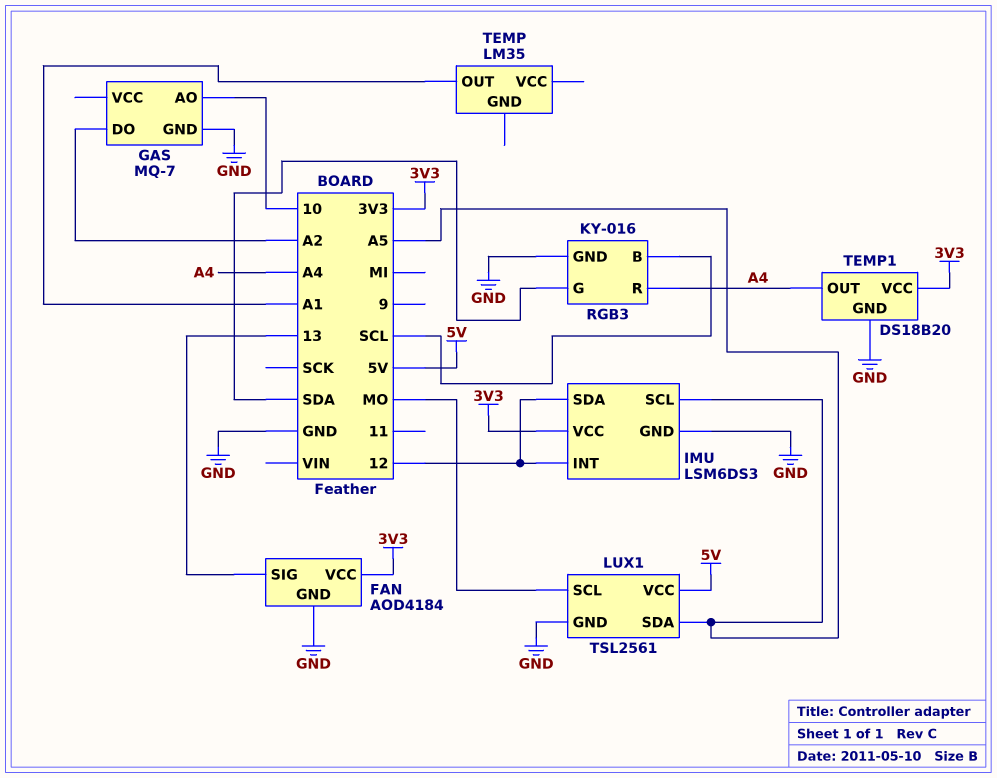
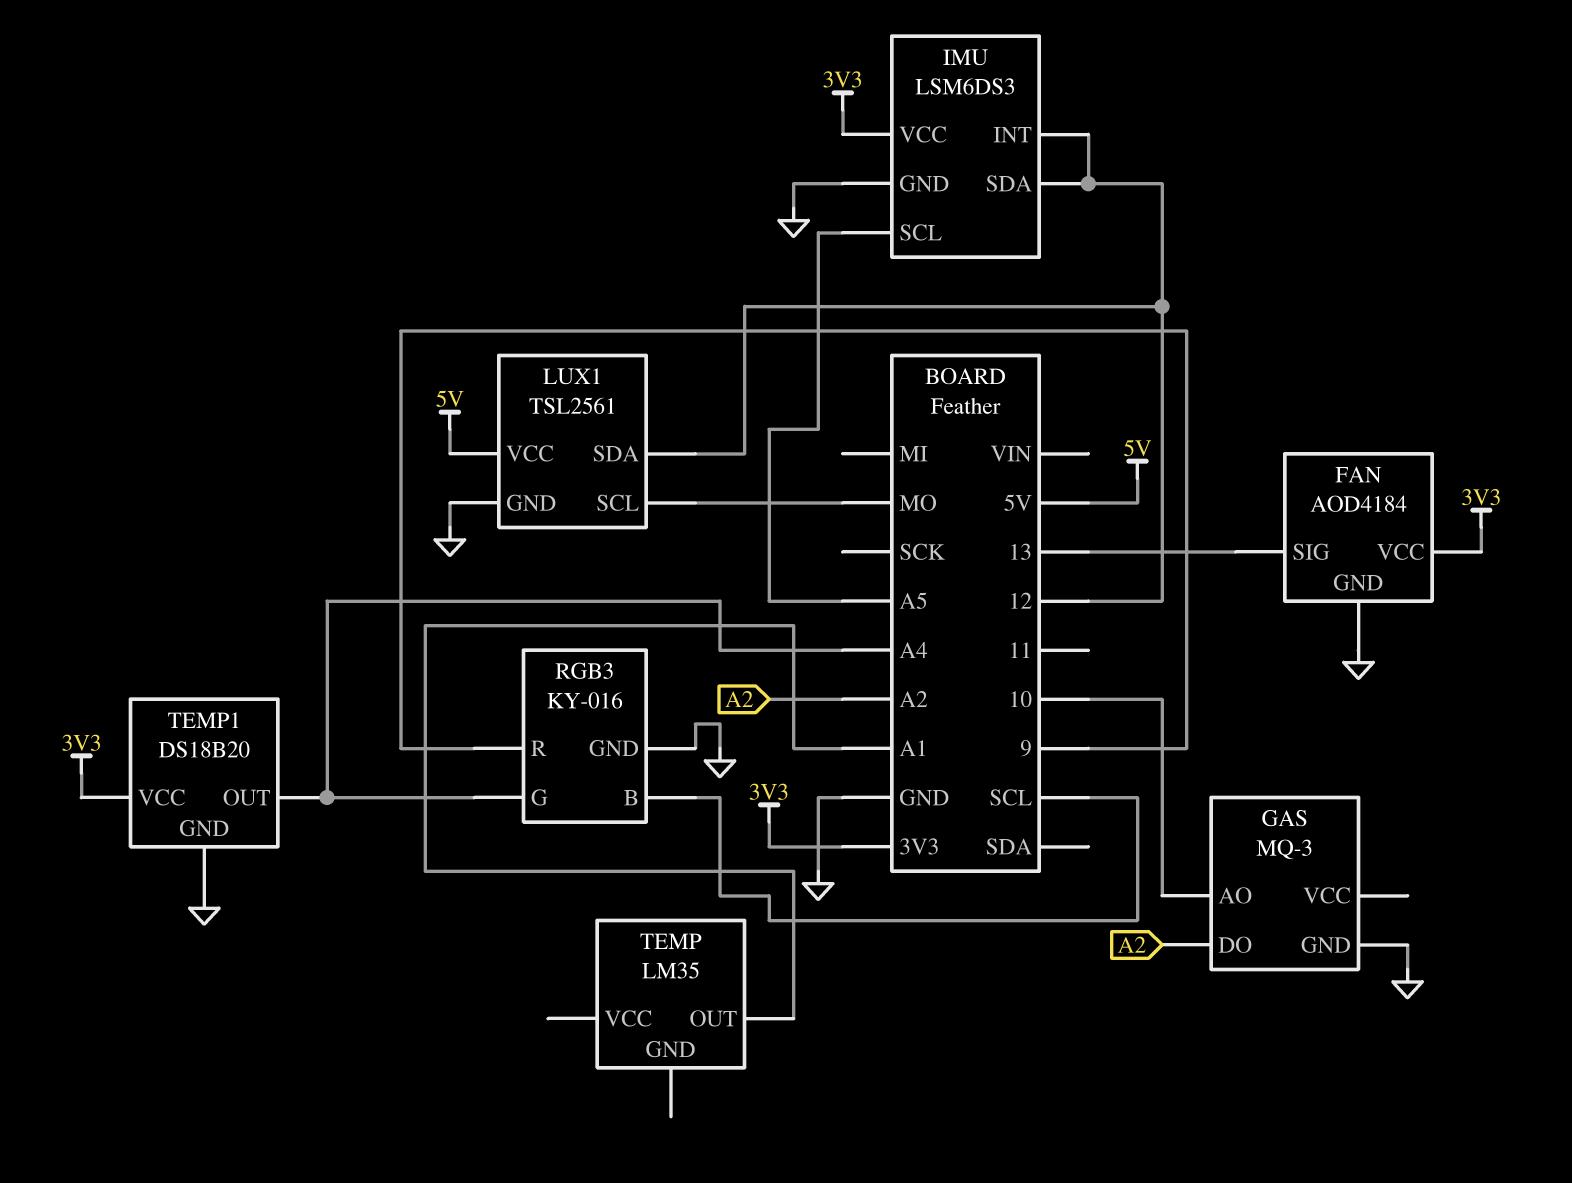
GAS: MQ-7 -> MQ-3
LUX1 pin SDA: A5 -> 12
RGB3 pin G: SDA -> A4
RGB3 pin R: A4 -> 9

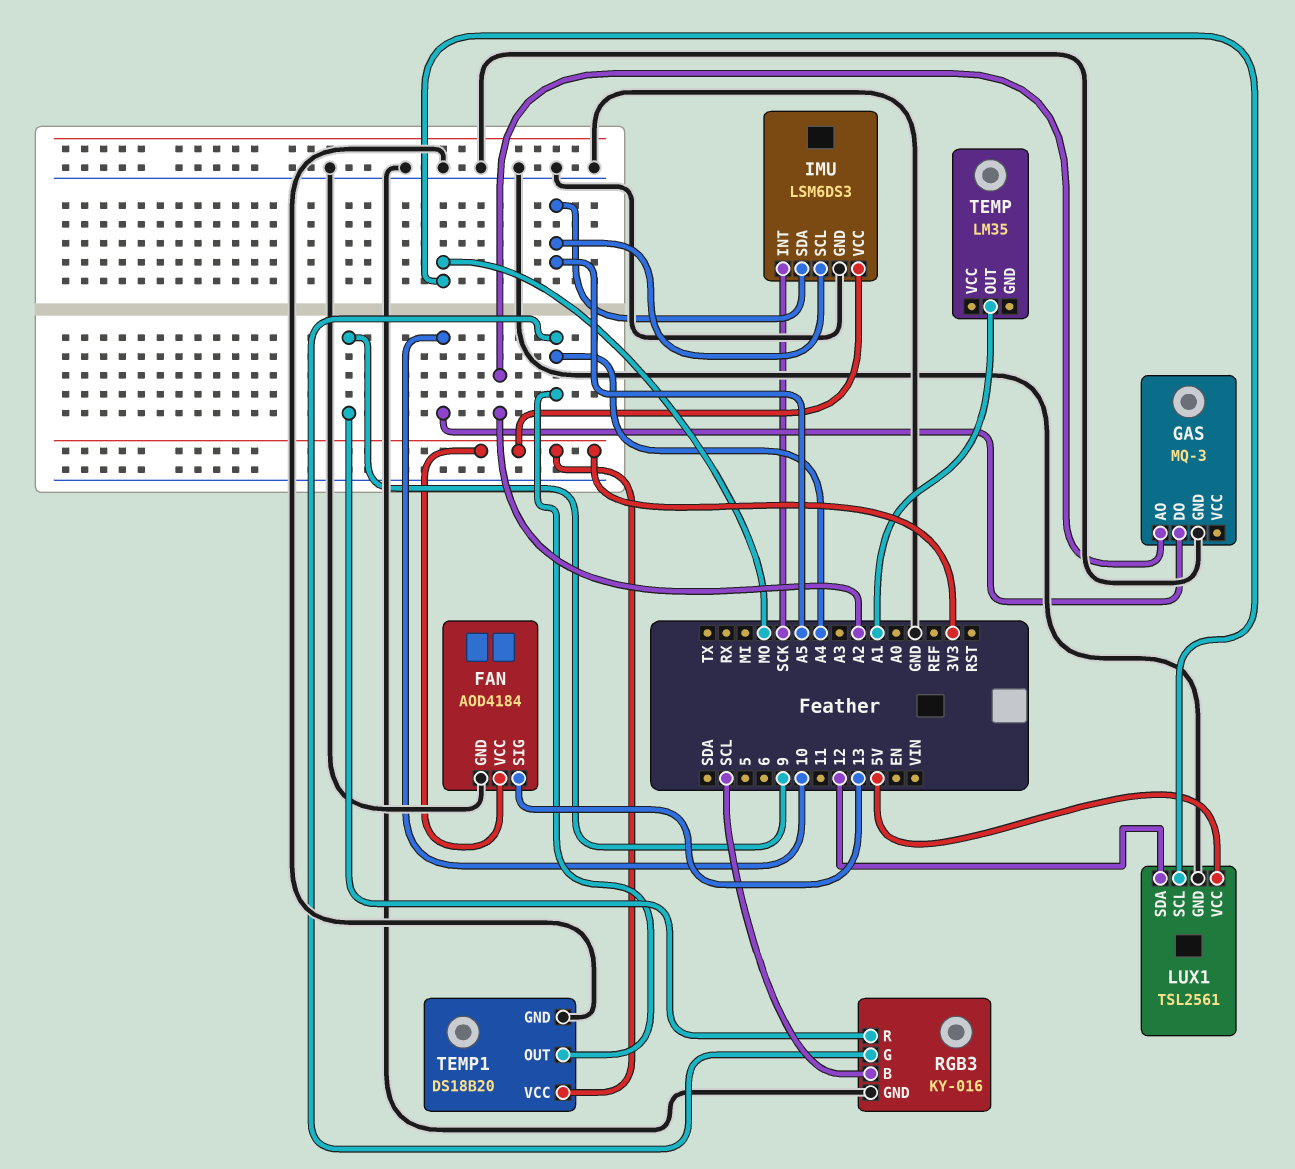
GAS pin AO: 10 -> A2
GAS pin DO: A2 -> 10
IMU pin INT: 12 -> SCK
IMU pin SDA: 12 -> A5

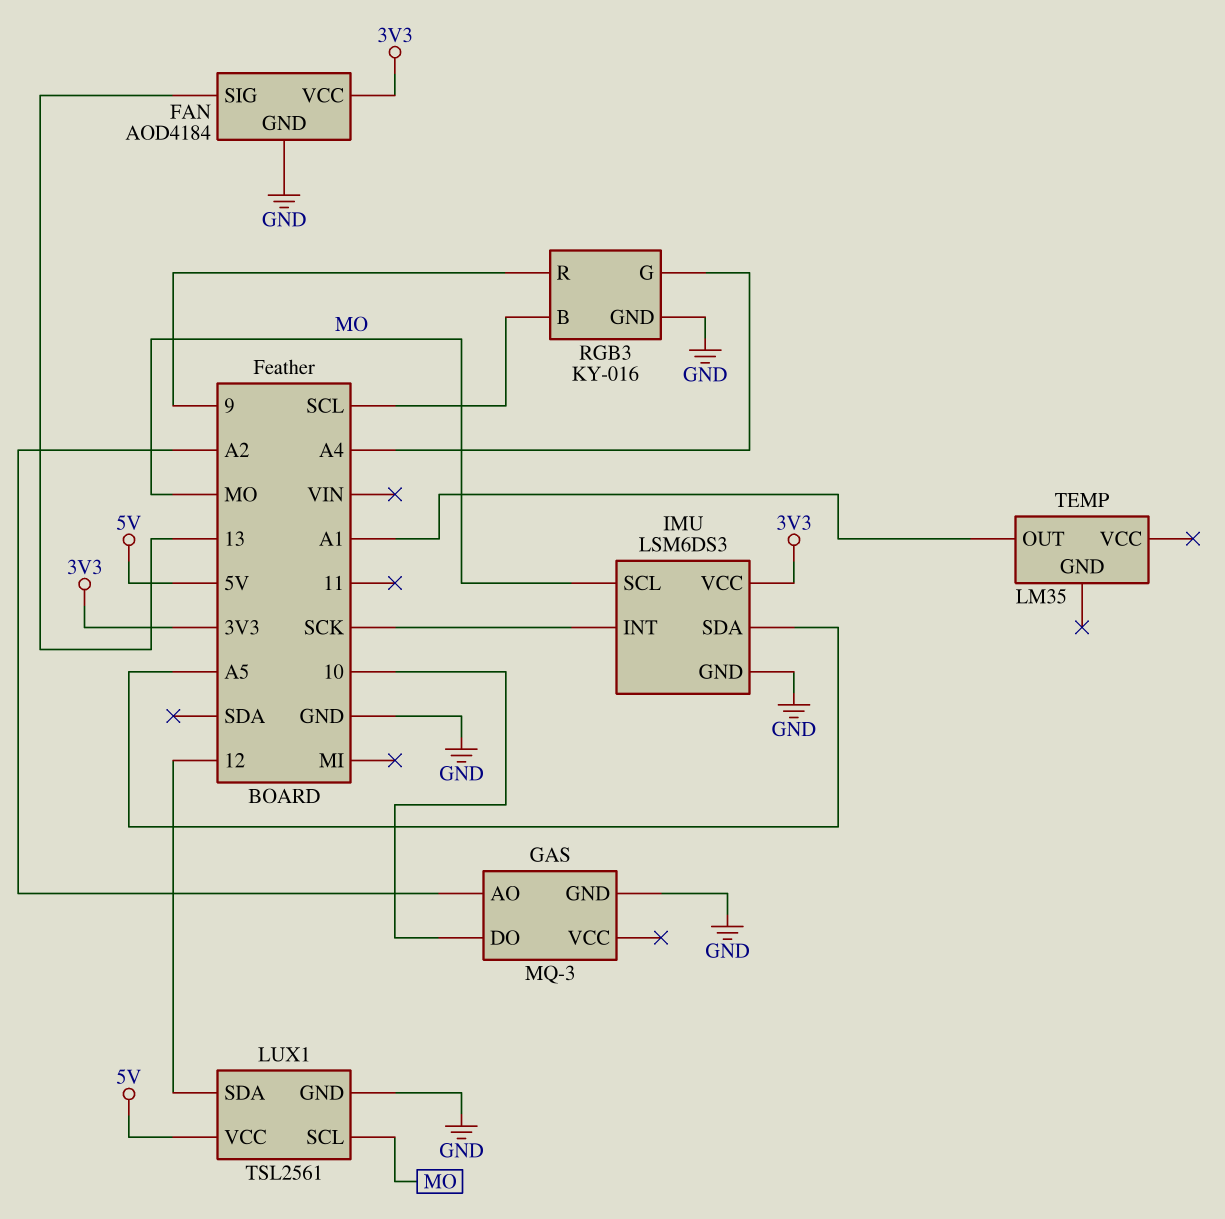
IMU pin SCL: A5 -> MO
TEMP1: DS18B20 -> none
TEMP1 pin GND: GND -> none
TEMP1 pin OUT: A4 -> none
TEMP1 pin VCC: 3V3 -> none

